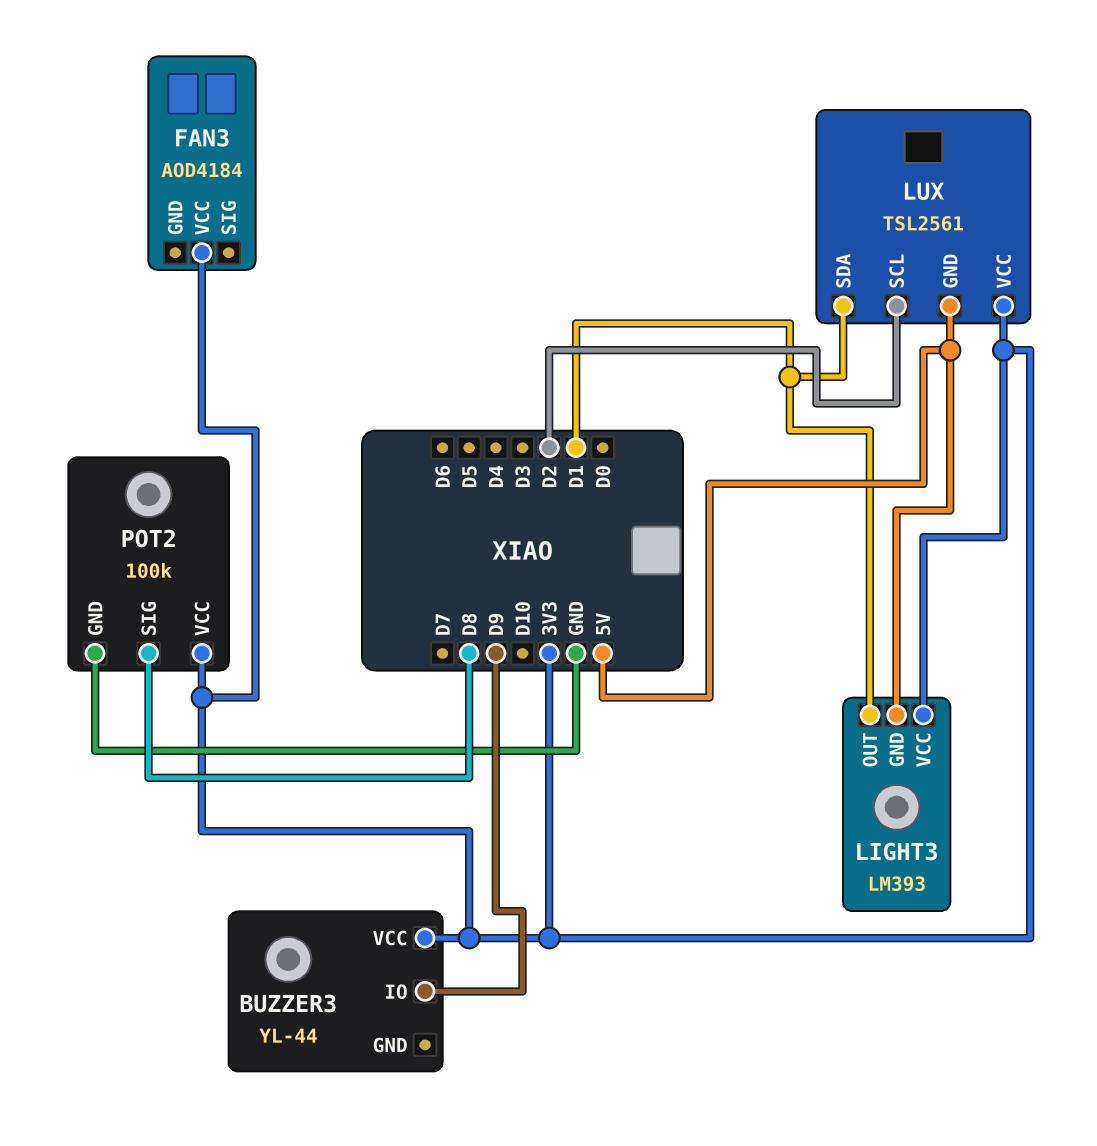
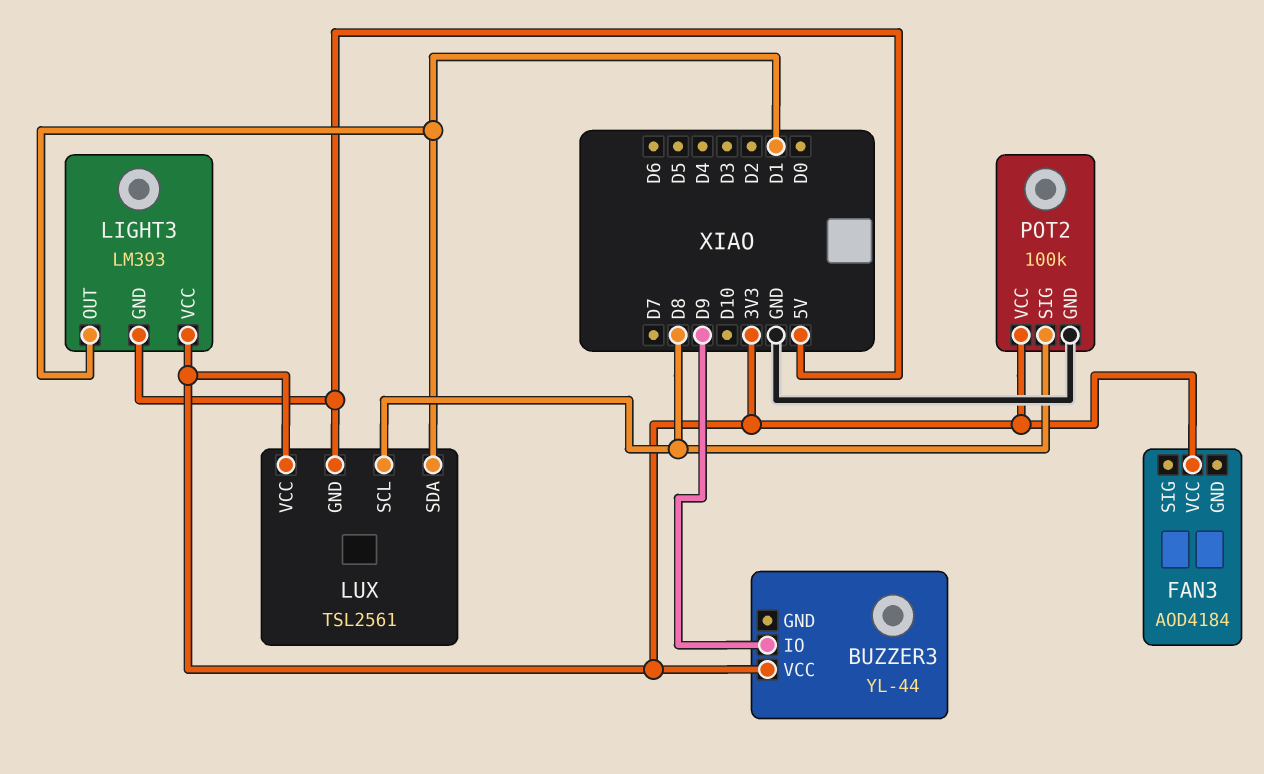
LUX pin SCL: D2 -> D8

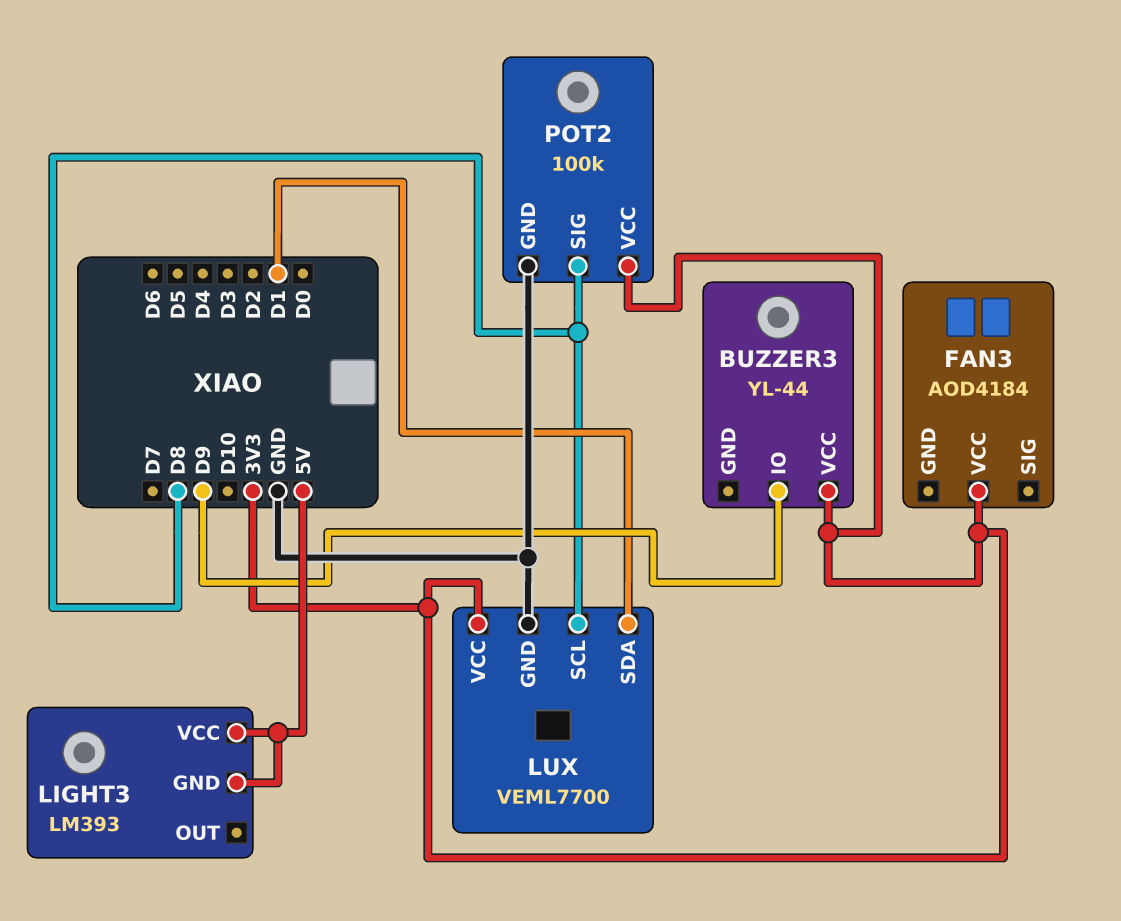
LIGHT3 pin OUT: D1 -> none
LIGHT3 pin VCC: 3V3 -> 5V
LUX: TSL2561 -> VEML7700
LUX pin GND: 5V -> GND

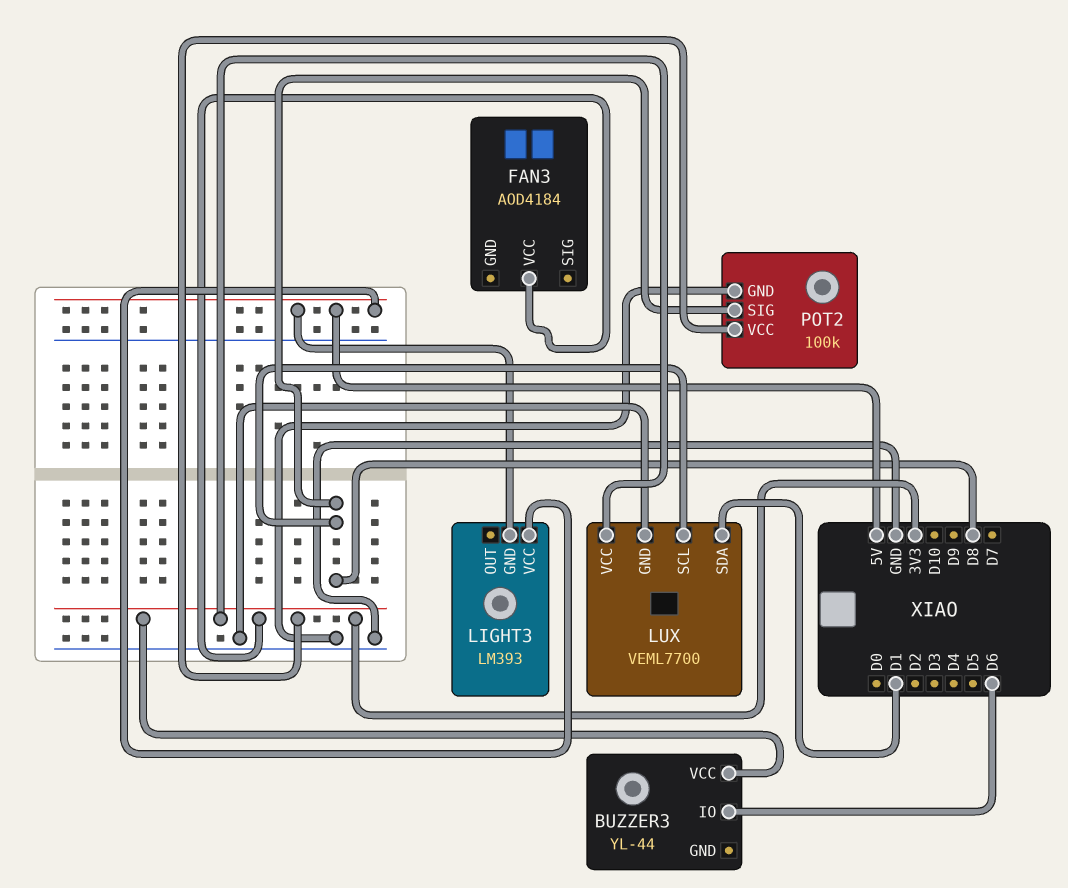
BUZZER3 pin IO: D9 -> D6

